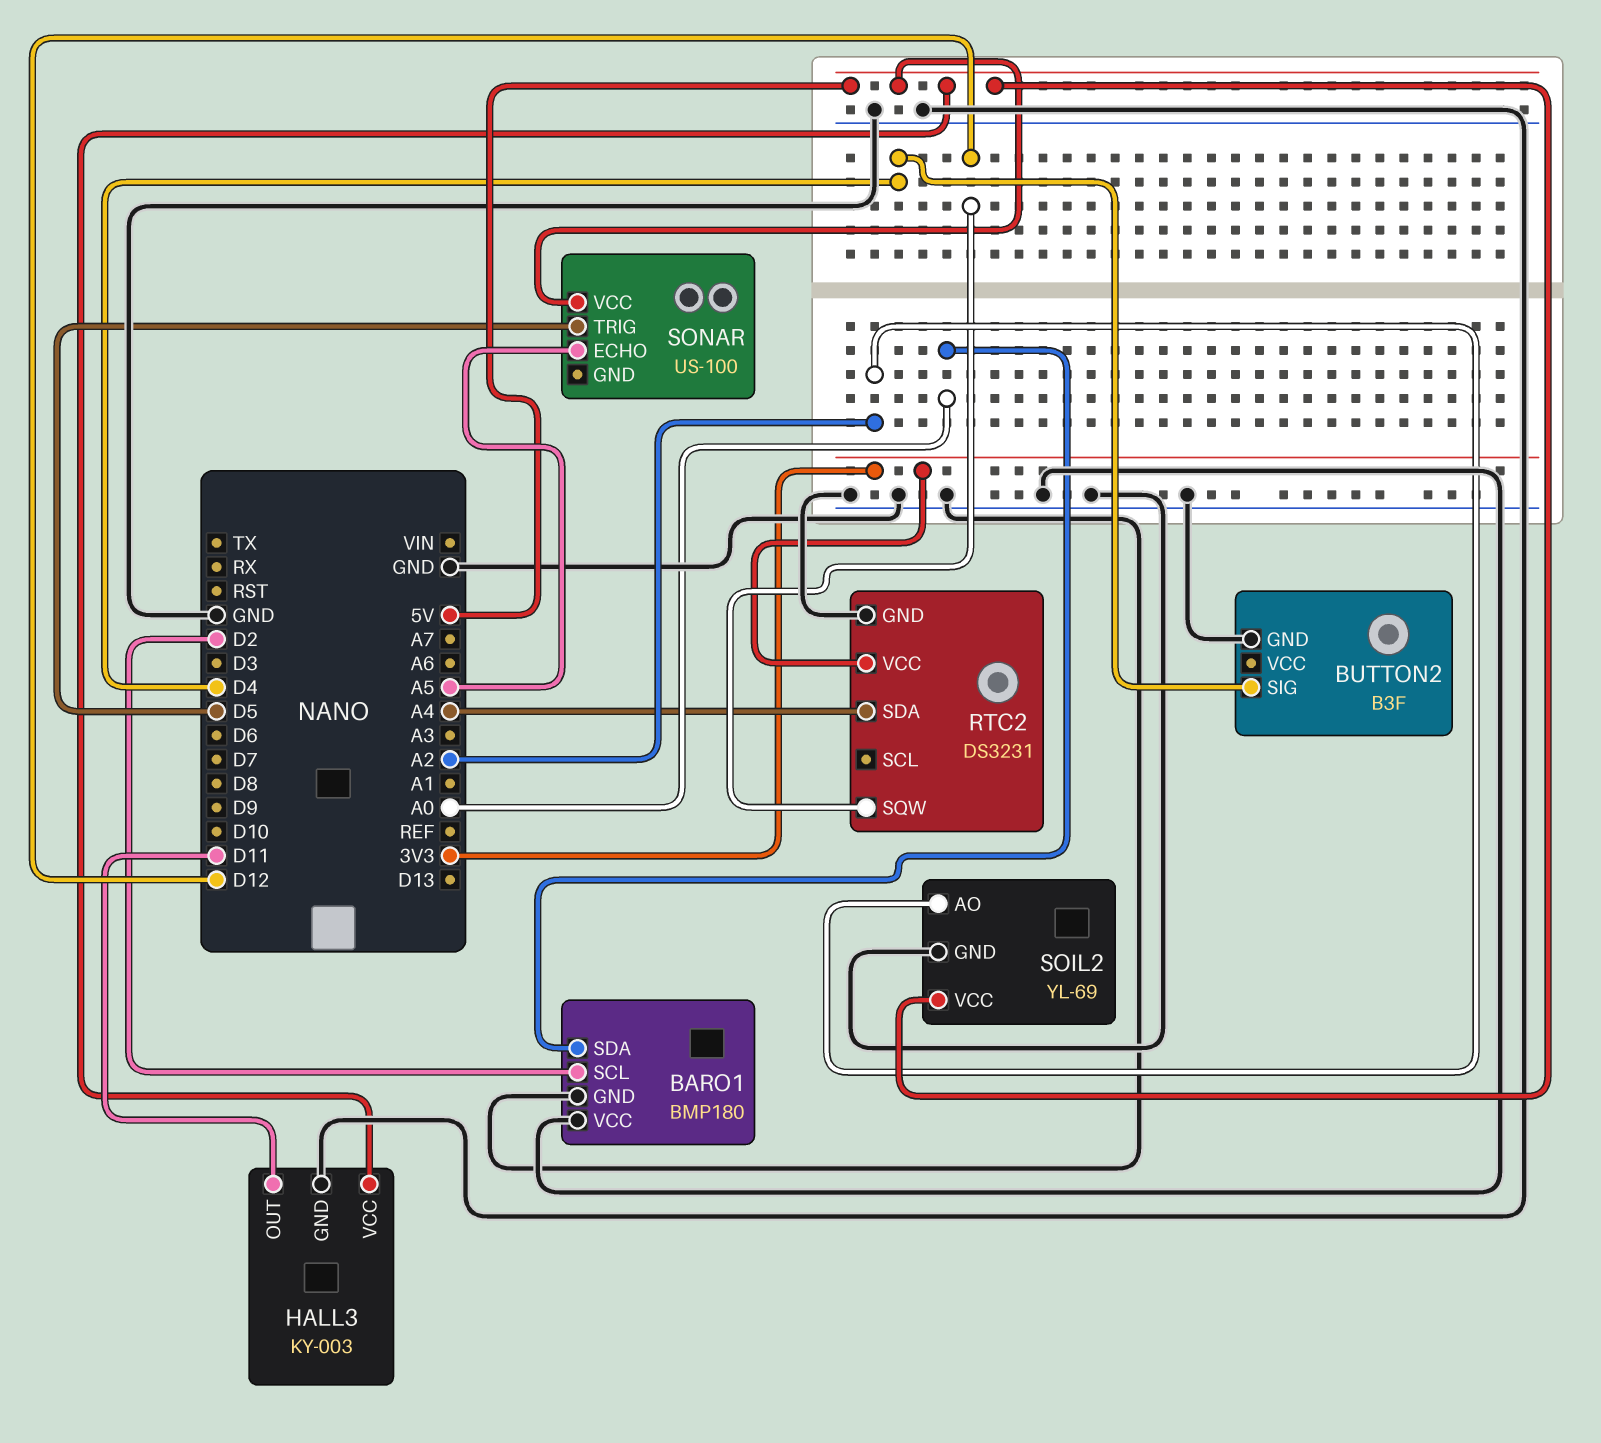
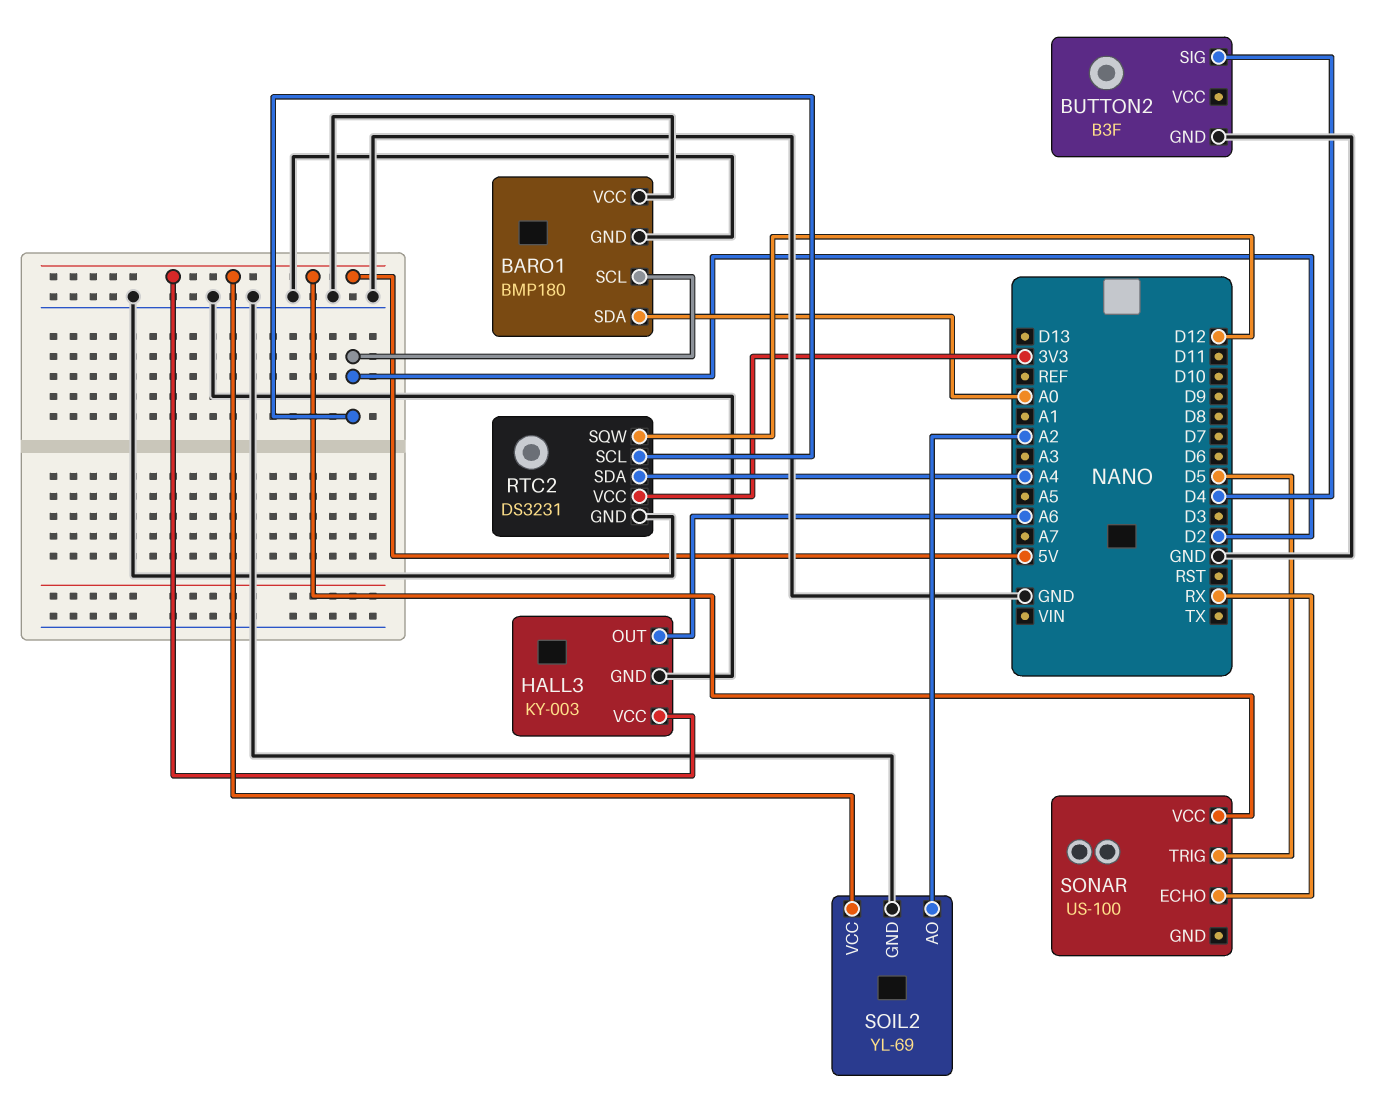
HALL3 pin OUT: D11 -> A6
RTC2 pin SCL: none -> D2
SONAR pin ECHO: A5 -> RX

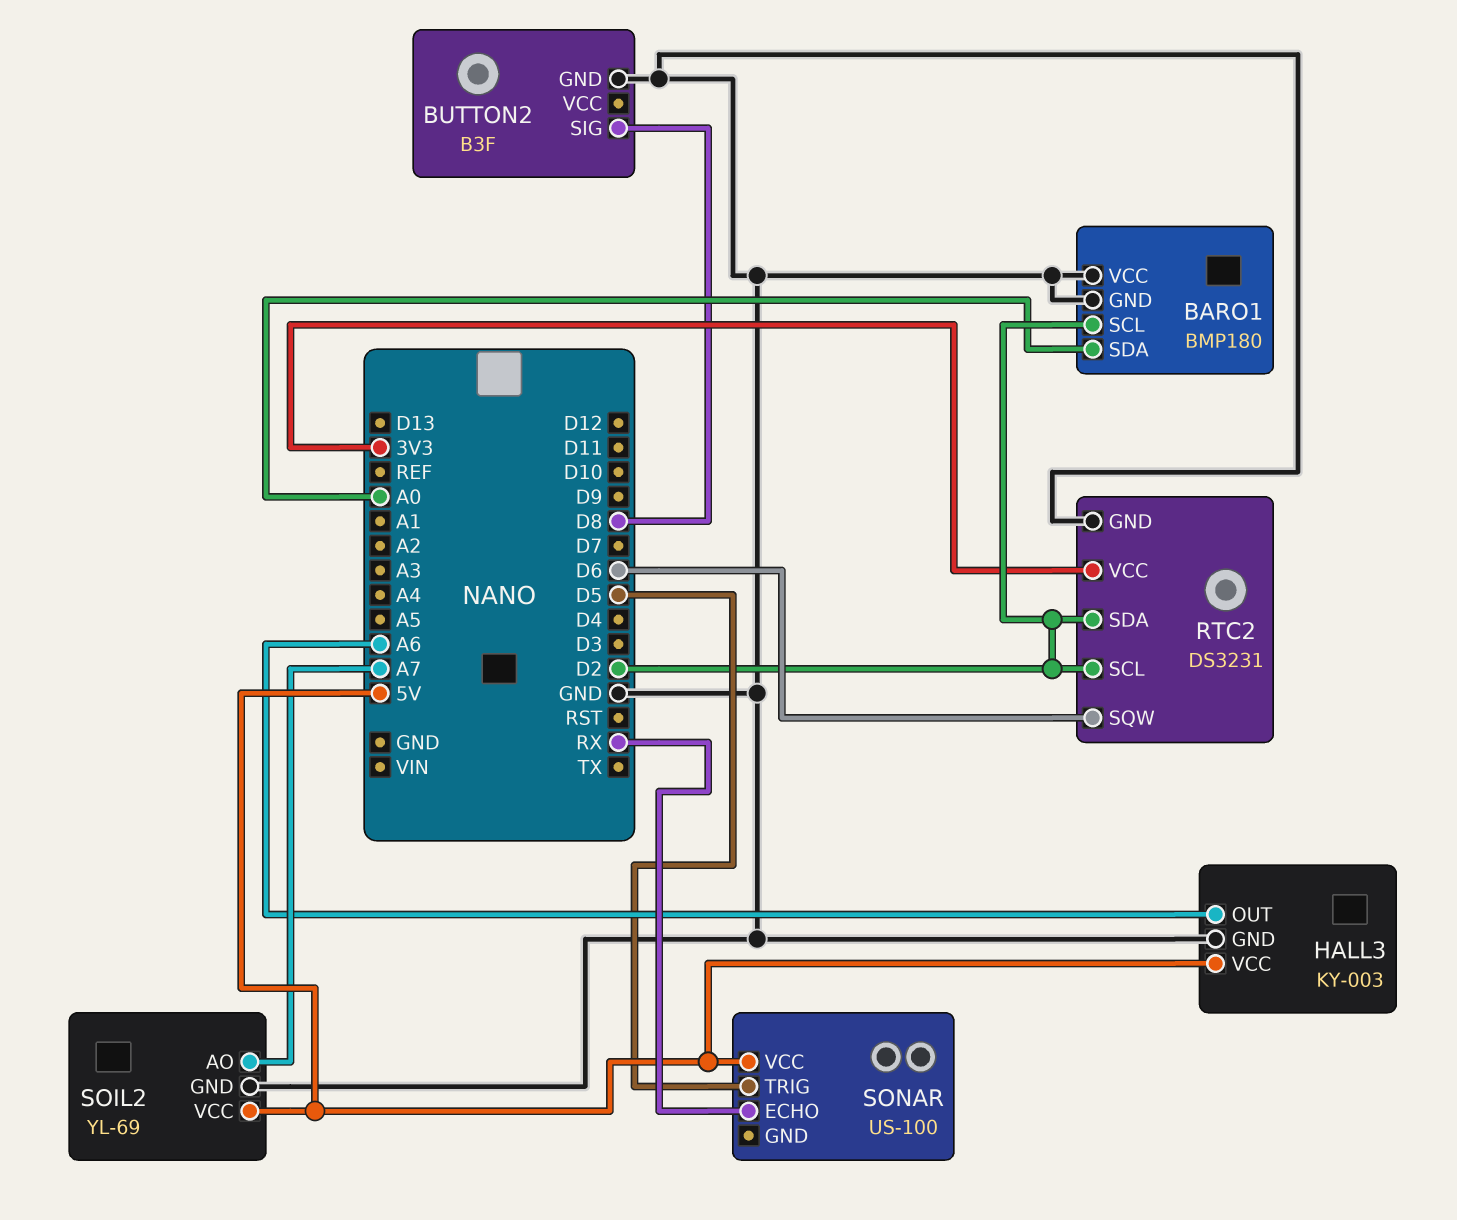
BUTTON2 pin SIG: D4 -> D8
RTC2 pin SDA: A4 -> D2
RTC2 pin SQW: D12 -> D6
SOIL2 pin AO: A2 -> A7

